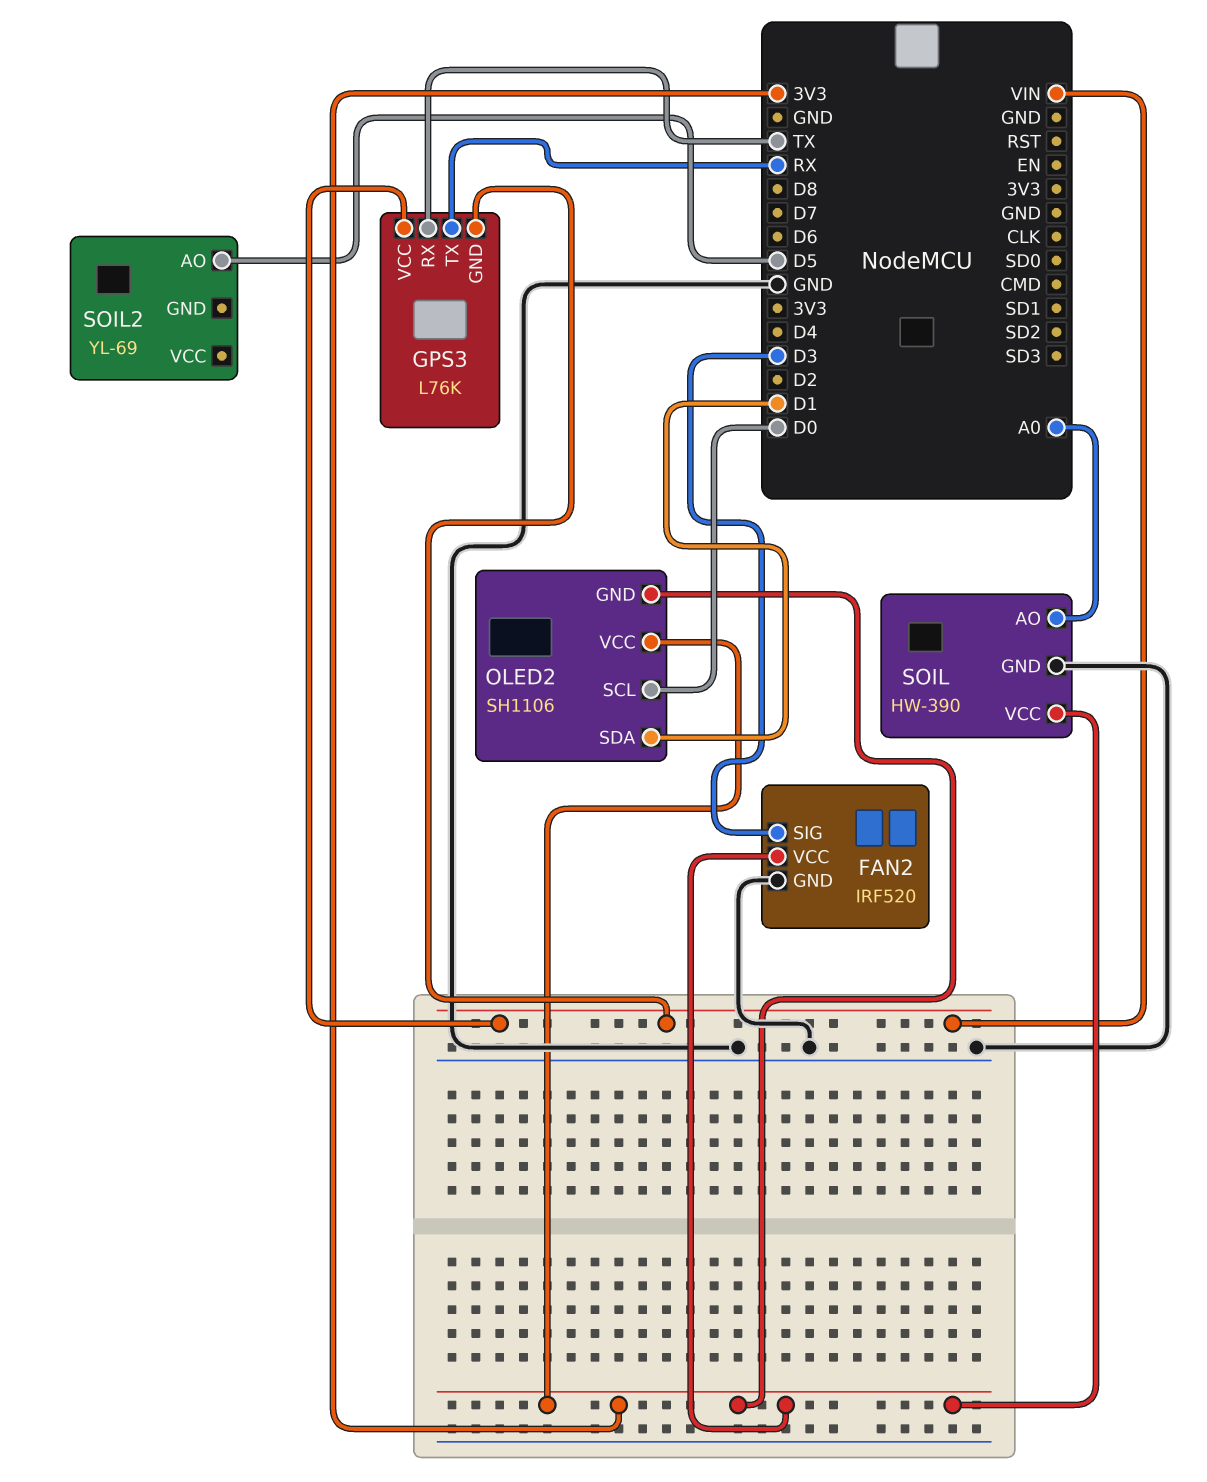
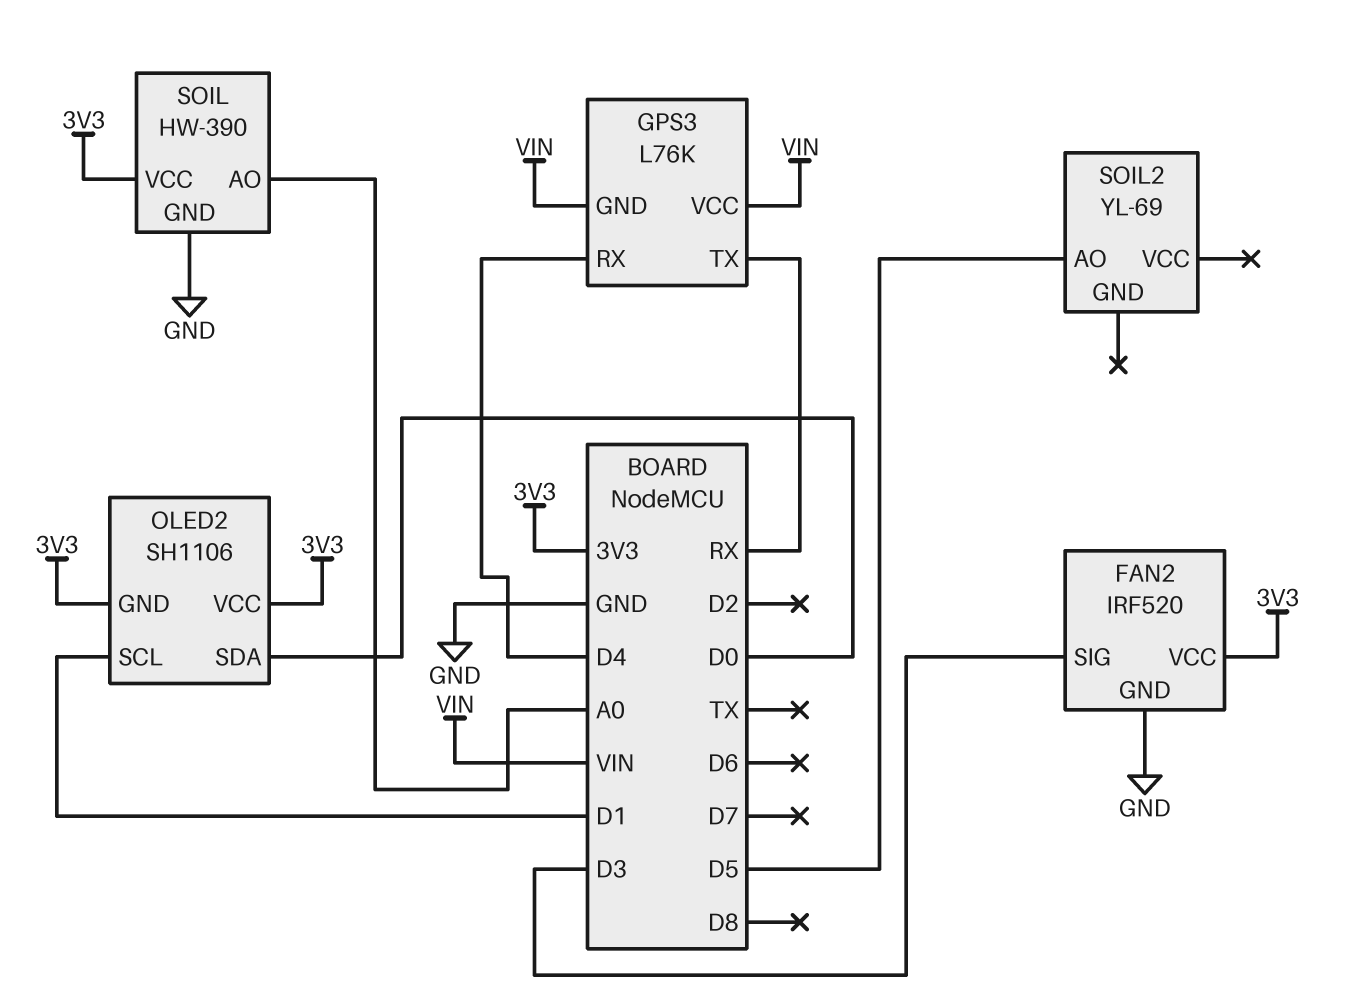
GPS3 pin RX: TX -> D4
OLED2 pin SCL: D0 -> D1
OLED2 pin SDA: D1 -> D0

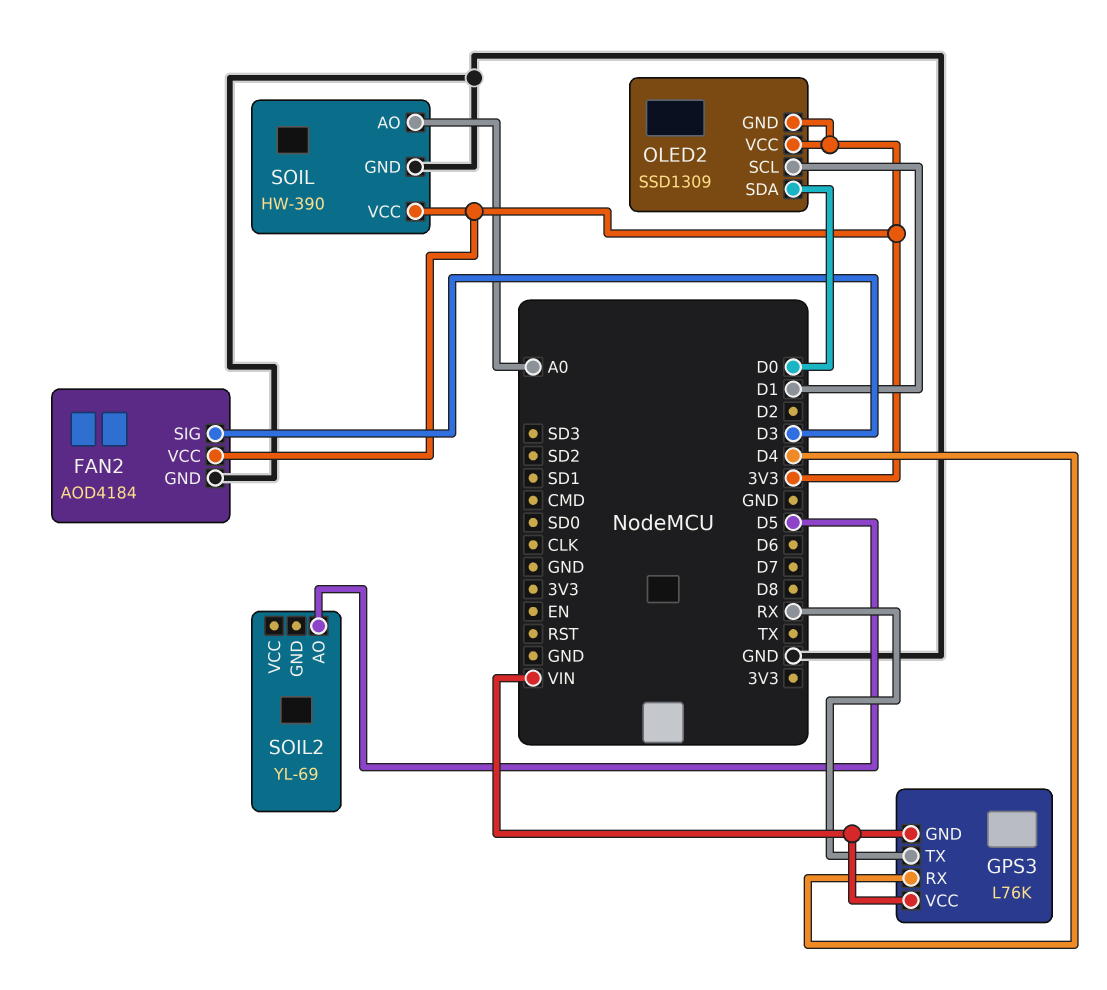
FAN2: IRF520 -> AOD4184
OLED2: SH1106 -> SSD1309

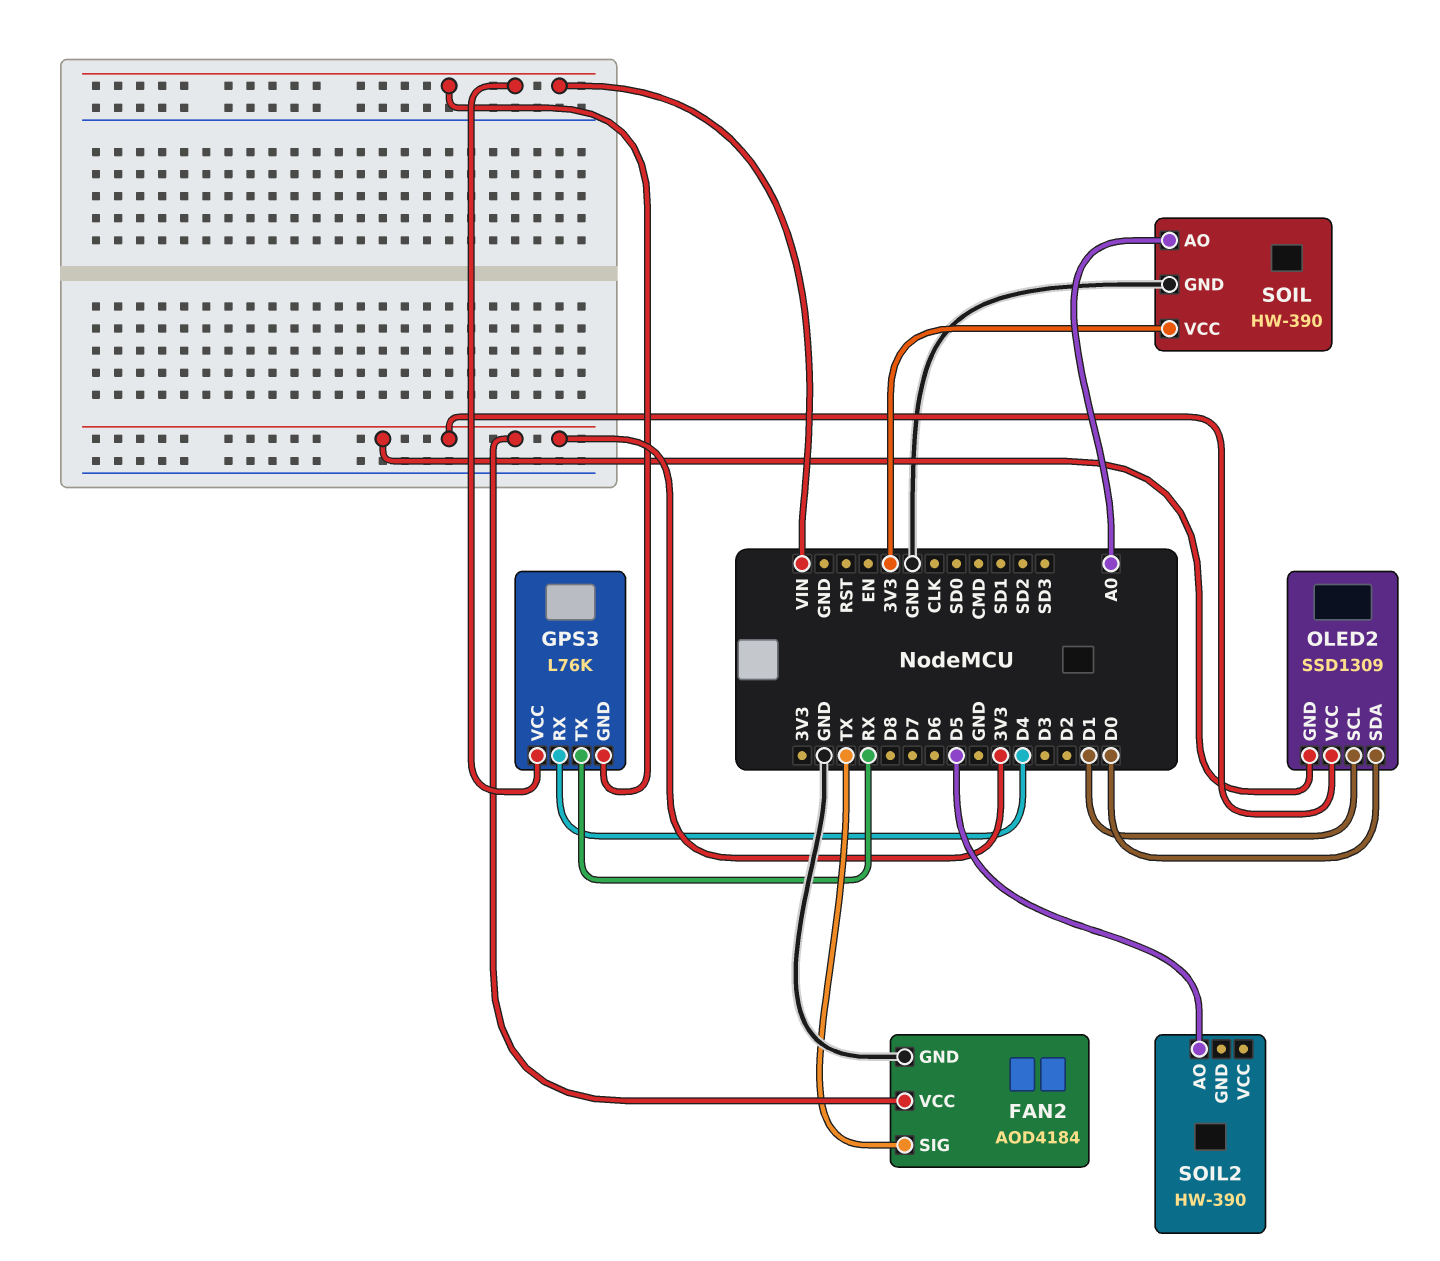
FAN2 pin SIG: D3 -> TX
SOIL2: YL-69 -> HW-390

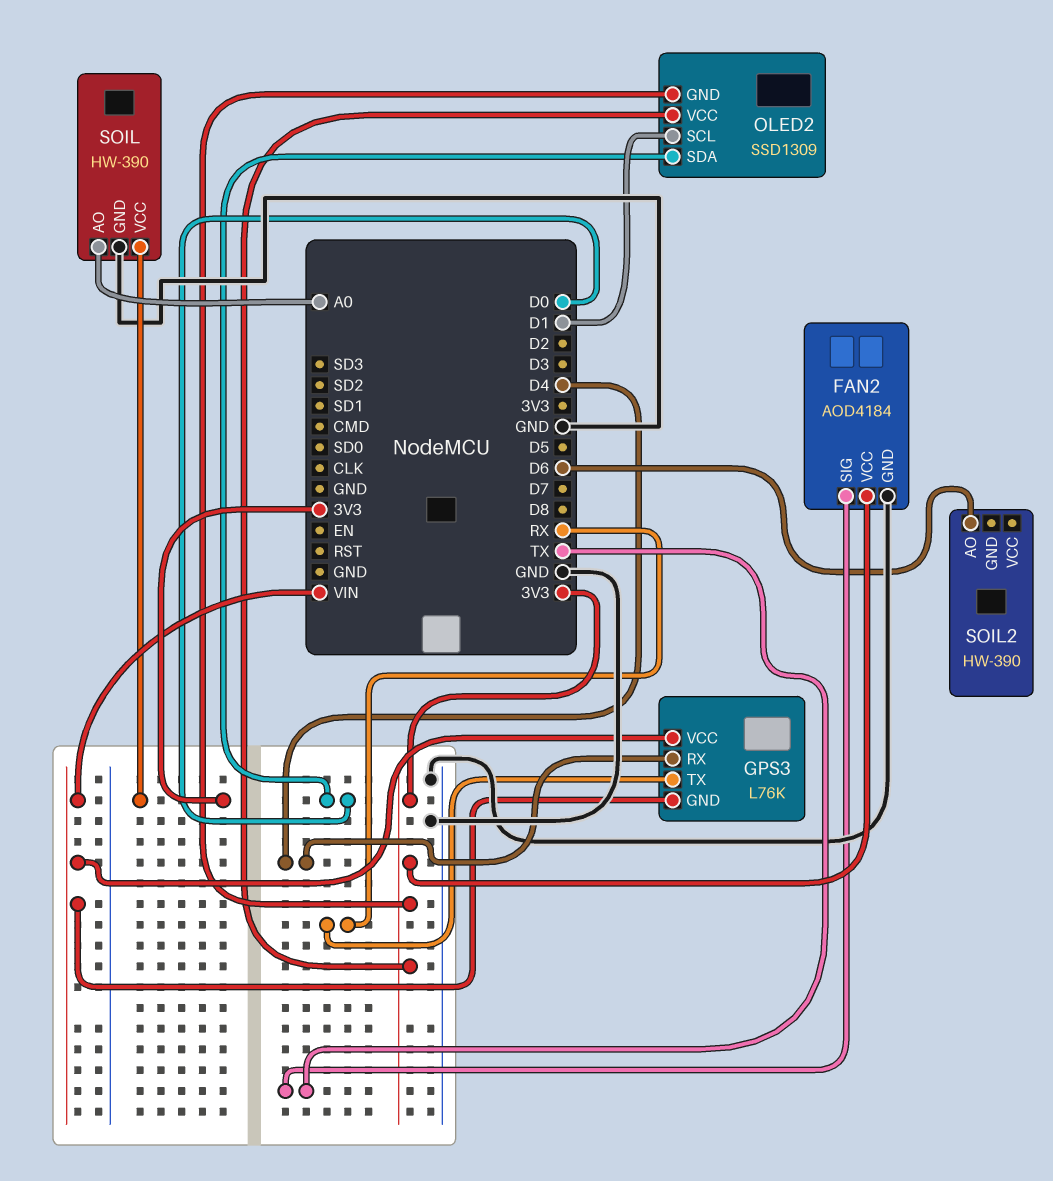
SOIL2 pin AO: D5 -> D6

